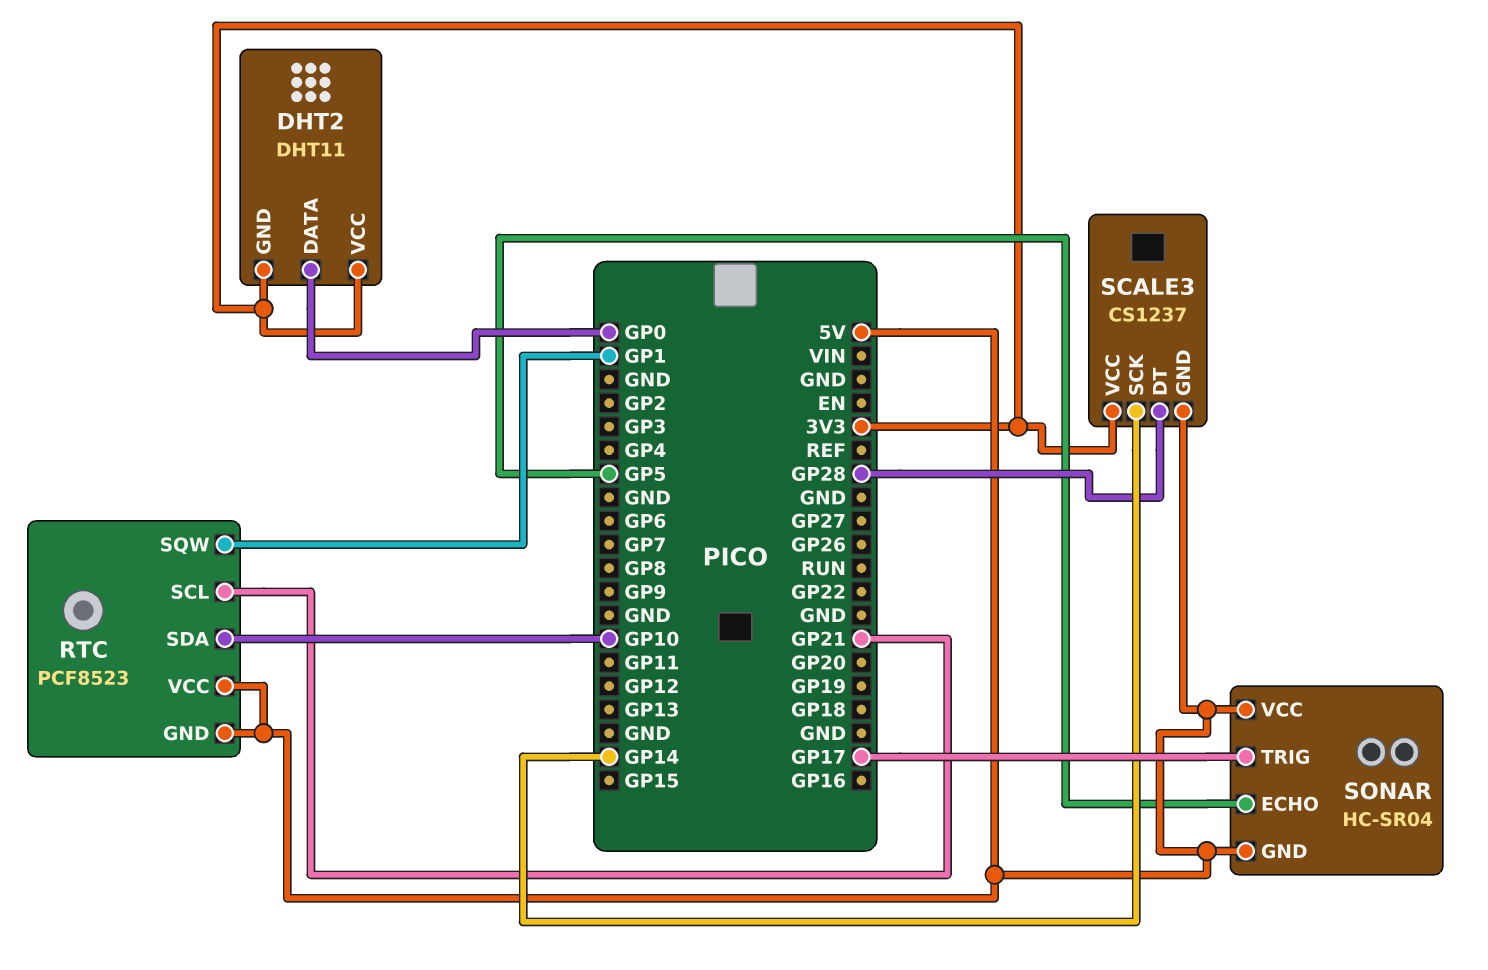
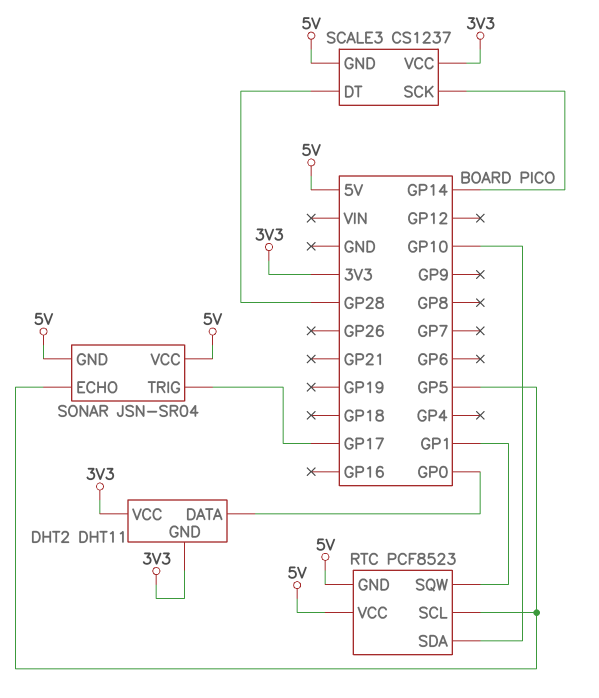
RTC pin SCL: GP21 -> GP5
SONAR: HC-SR04 -> JSN-SR04

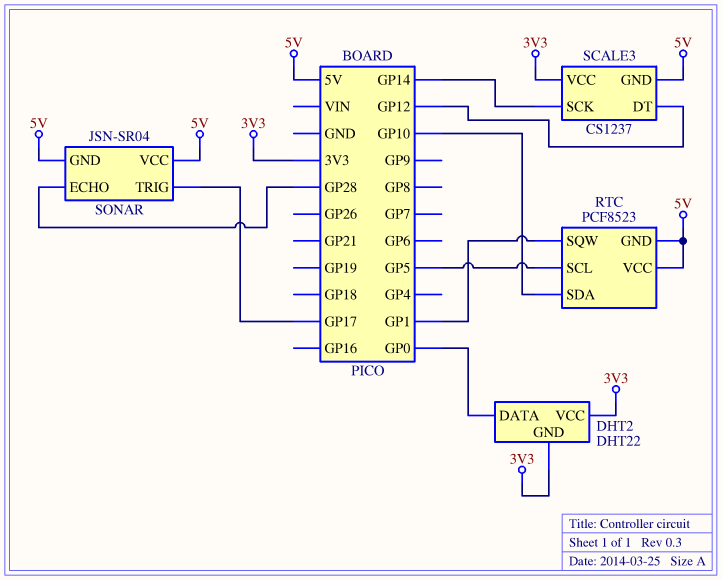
DHT2: DHT11 -> DHT22
SCALE3 pin DT: GP28 -> GP12
SONAR pin ECHO: GP5 -> GP28

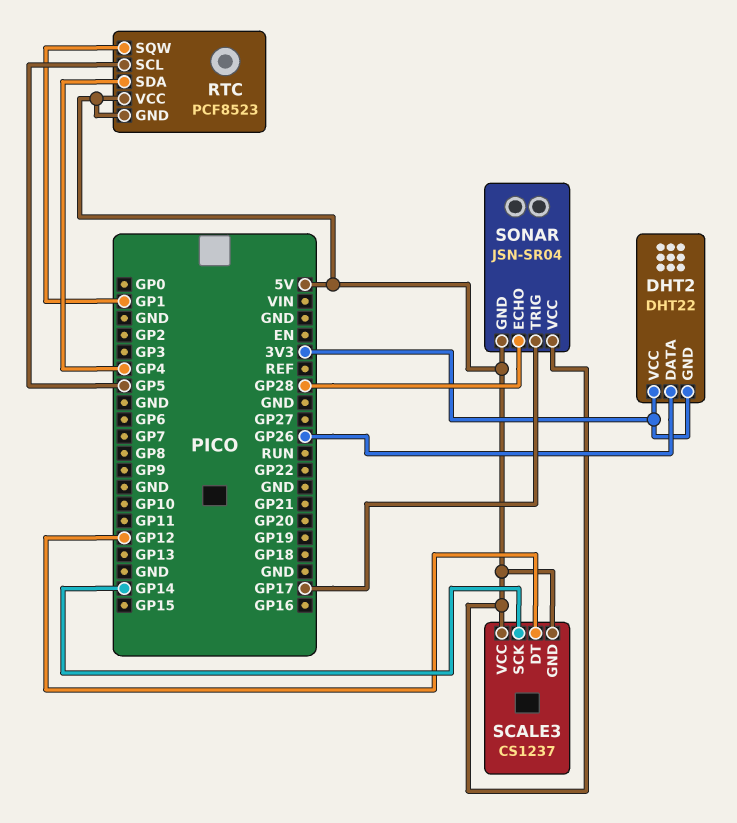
DHT2 pin DATA: GP0 -> GP26
RTC pin SDA: GP10 -> GP4
SCALE3 pin VCC: 3V3 -> 5V

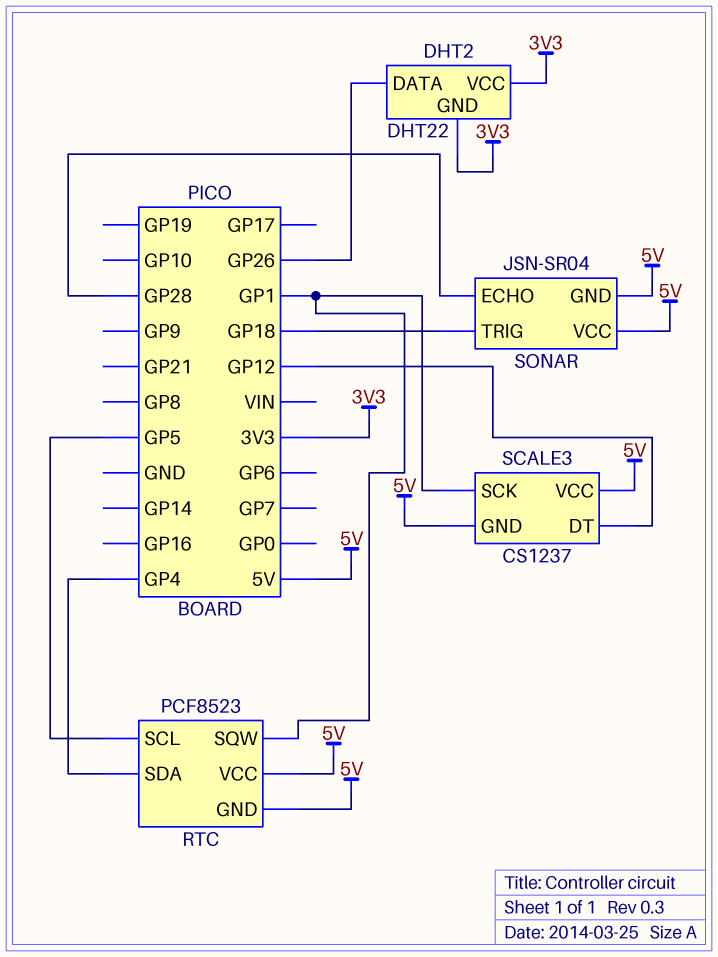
SCALE3 pin SCK: GP14 -> GP1
SONAR pin TRIG: GP17 -> GP18

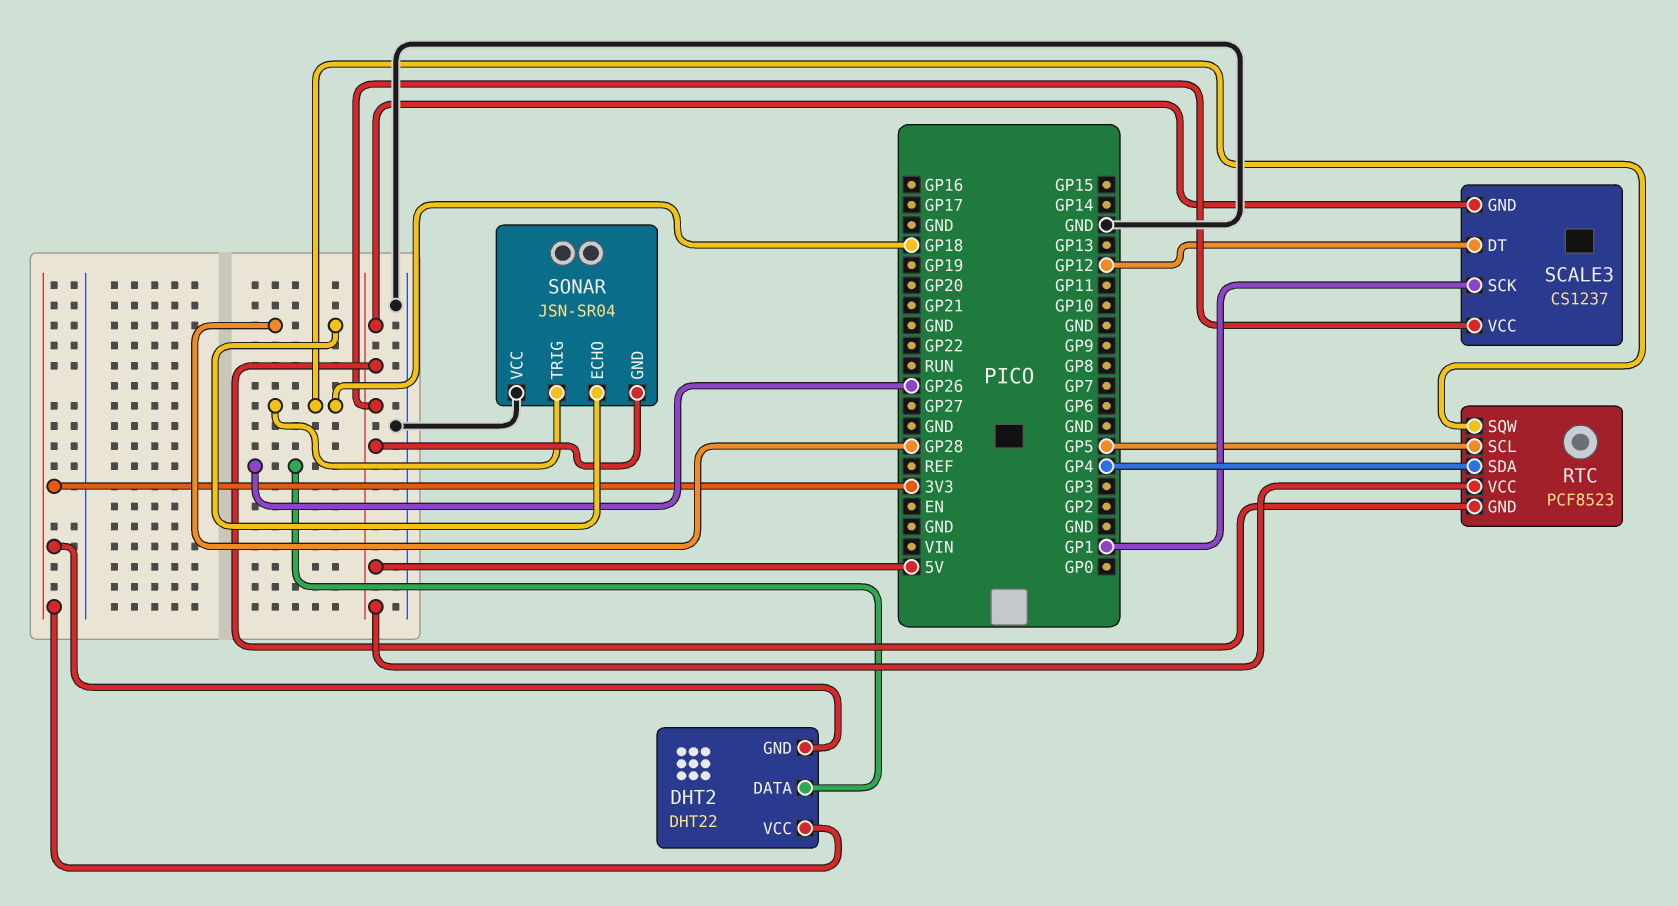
RTC pin SQW: GP1 -> GP18
SONAR pin VCC: 5V -> GND

